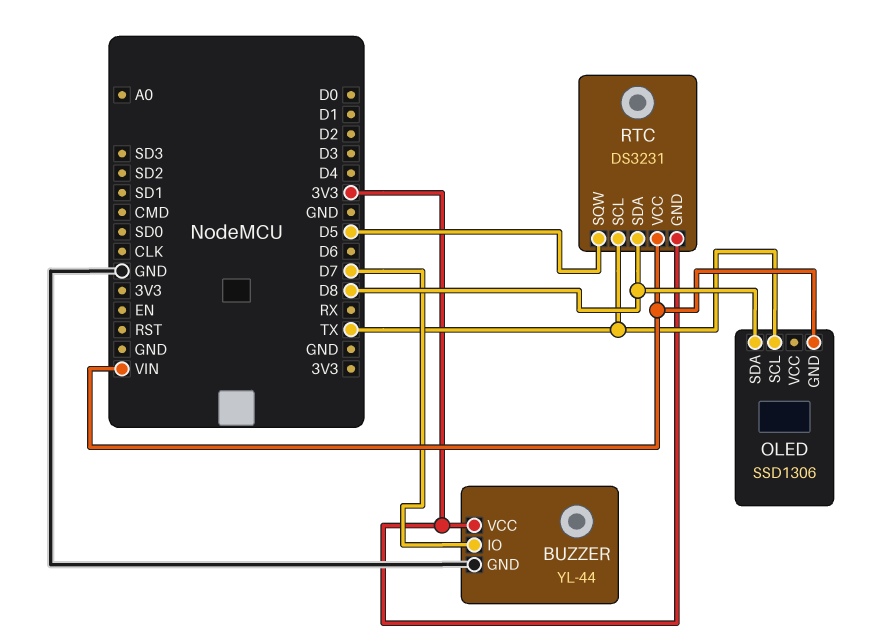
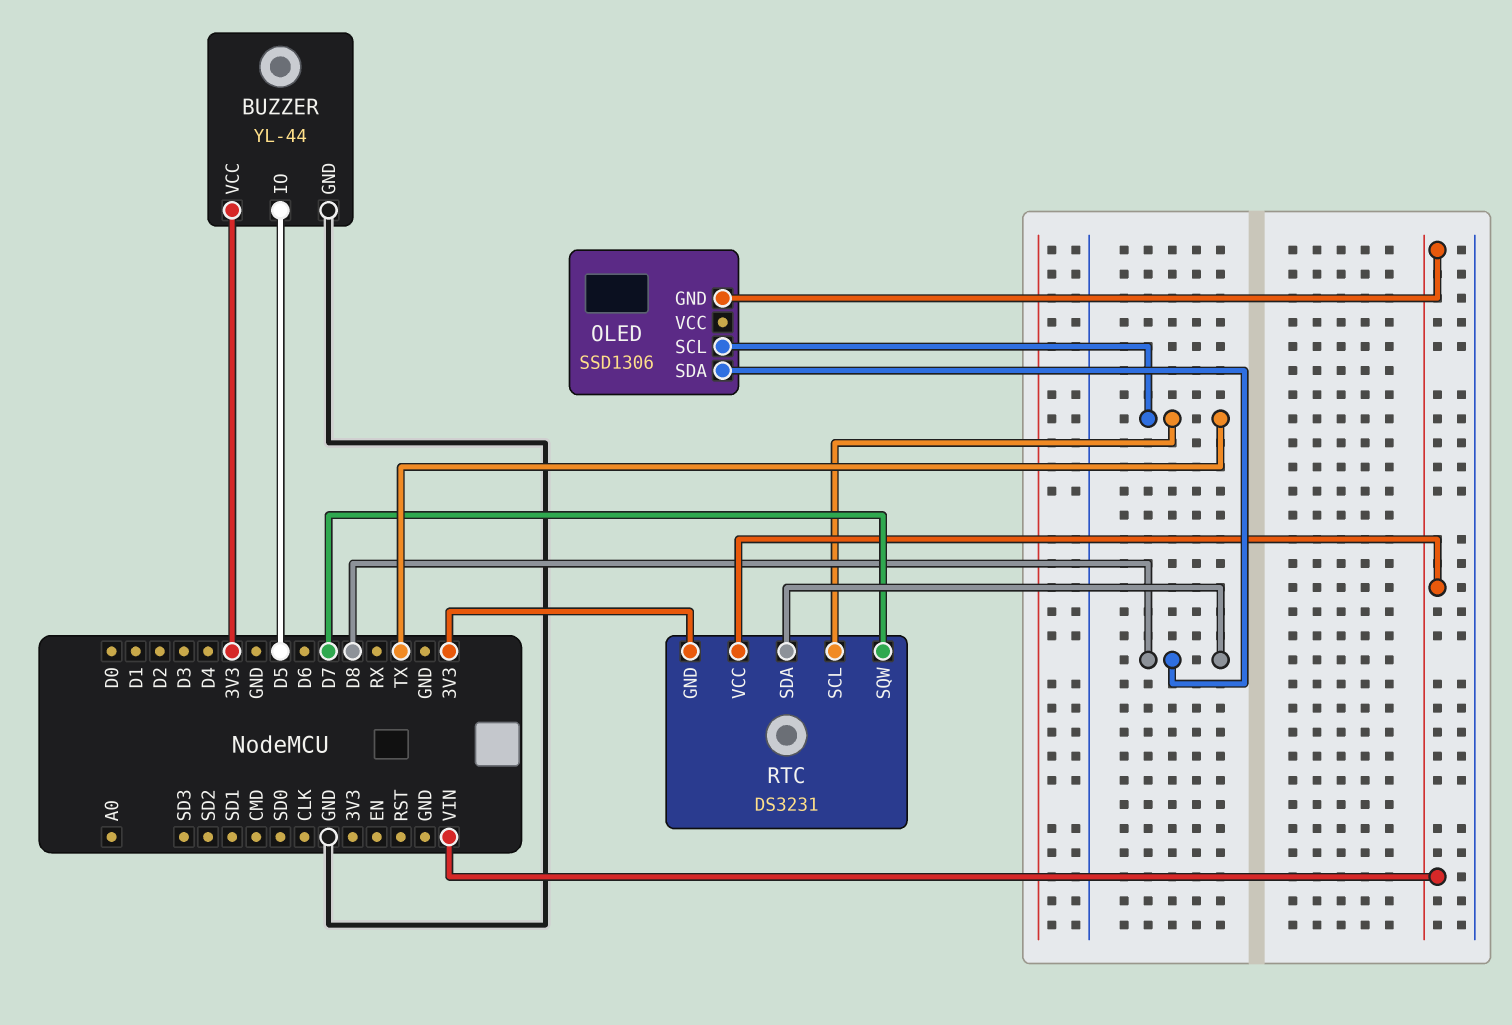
BUZZER pin IO: D7 -> D5
RTC pin SQW: D5 -> D7

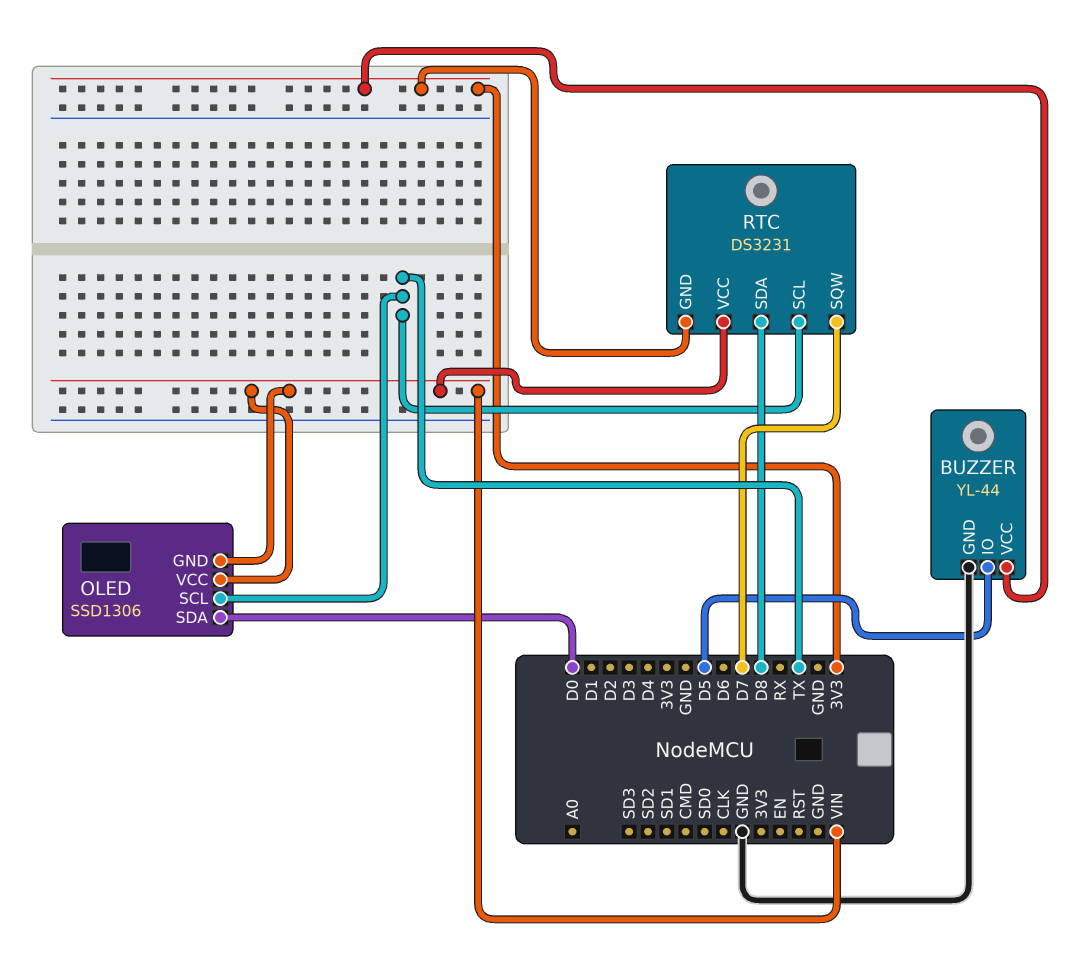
OLED pin SDA: D8 -> D0
OLED pin VCC: none -> VIN

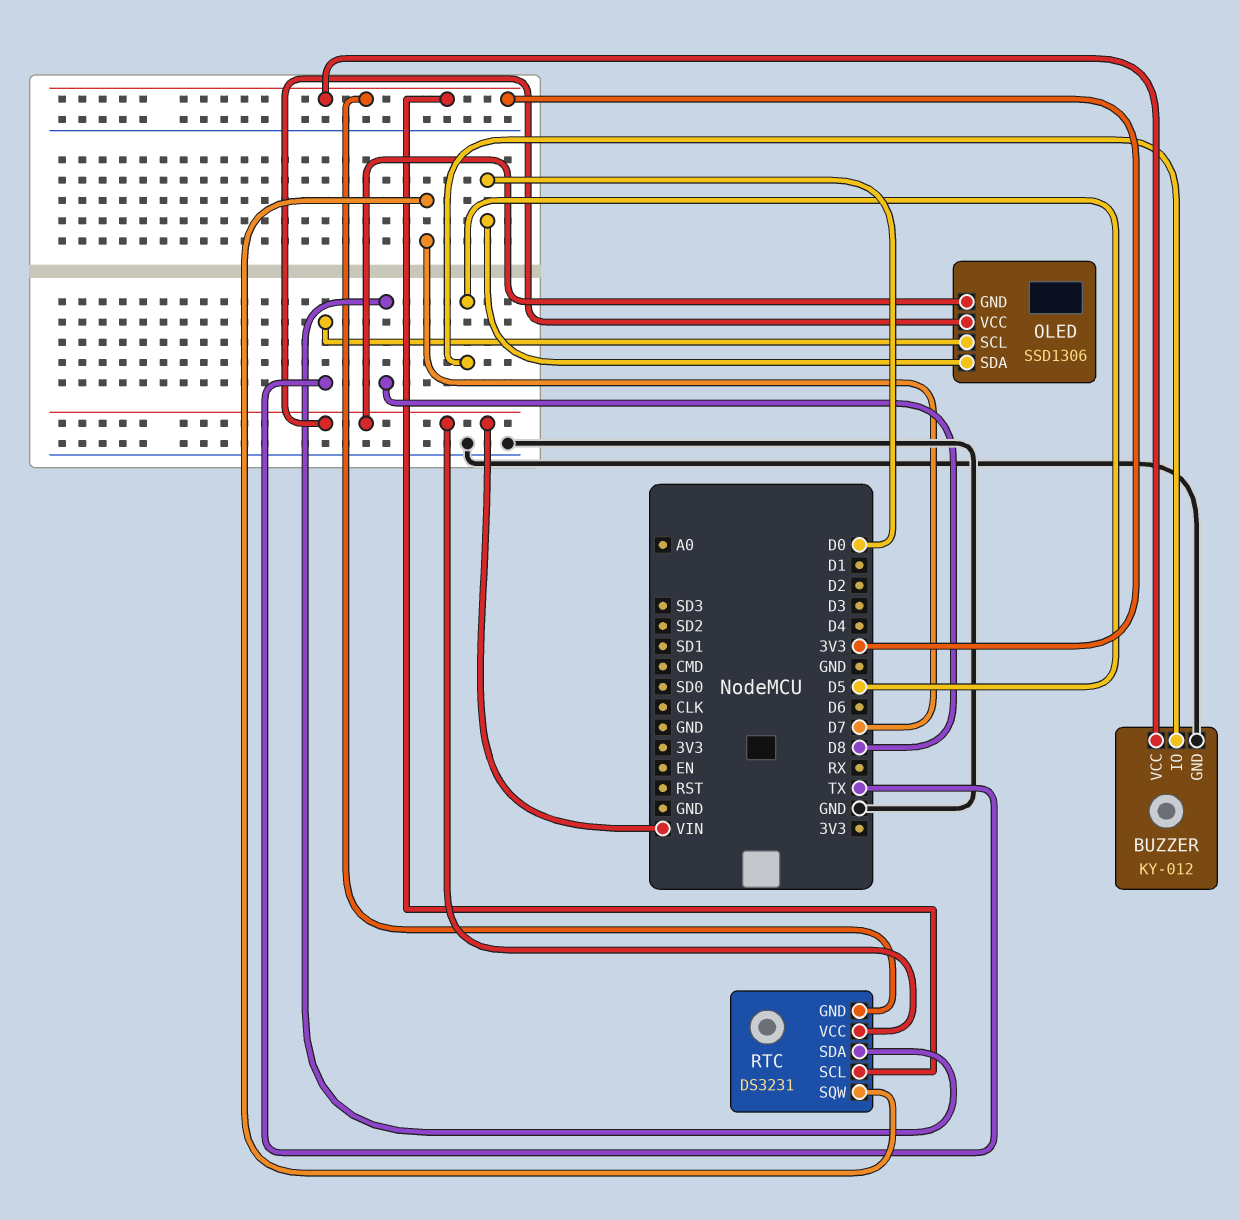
BUZZER: YL-44 -> KY-012
RTC pin SCL: TX -> 3V3

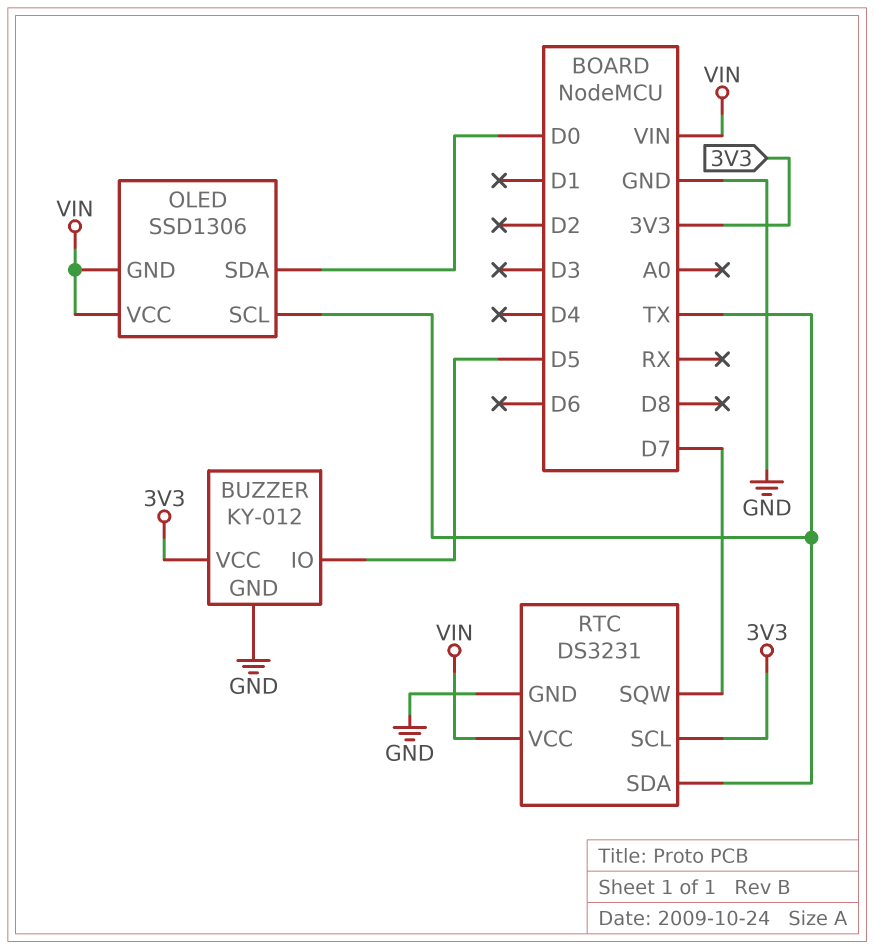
RTC pin GND: 3V3 -> GND
RTC pin SDA: D8 -> TX

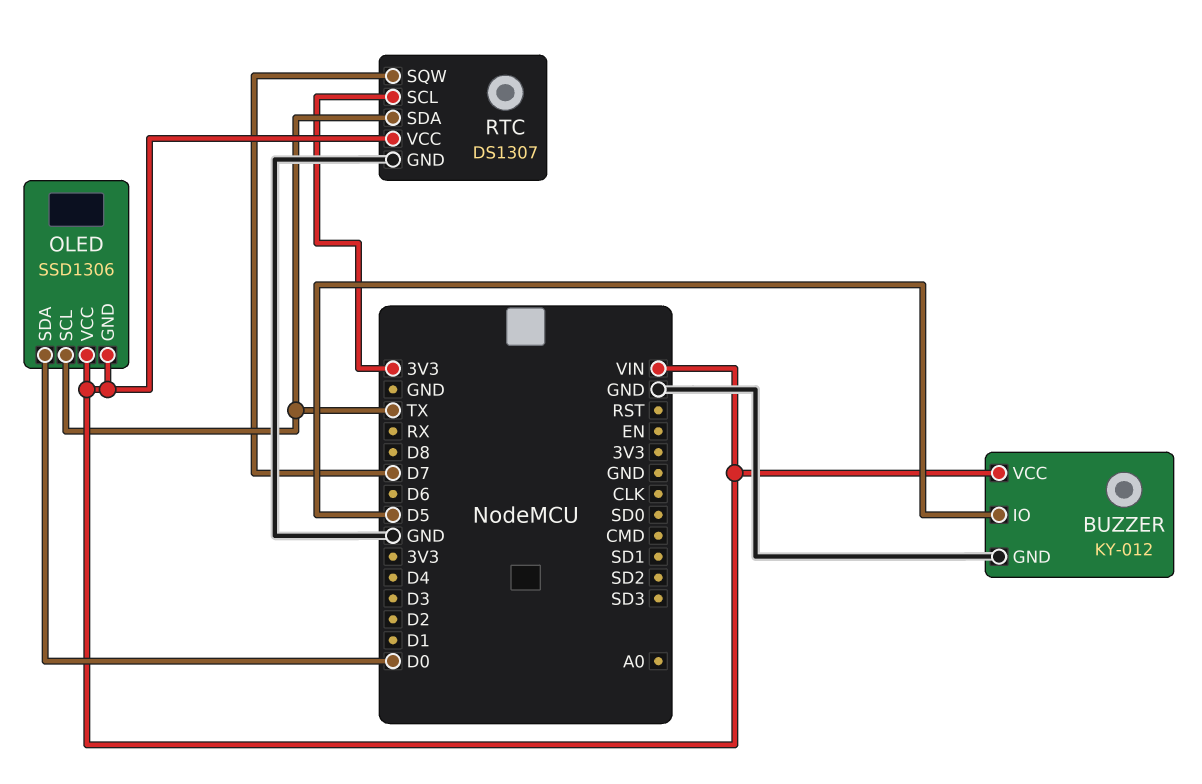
BUZZER pin VCC: 3V3 -> VIN
RTC: DS3231 -> DS1307

